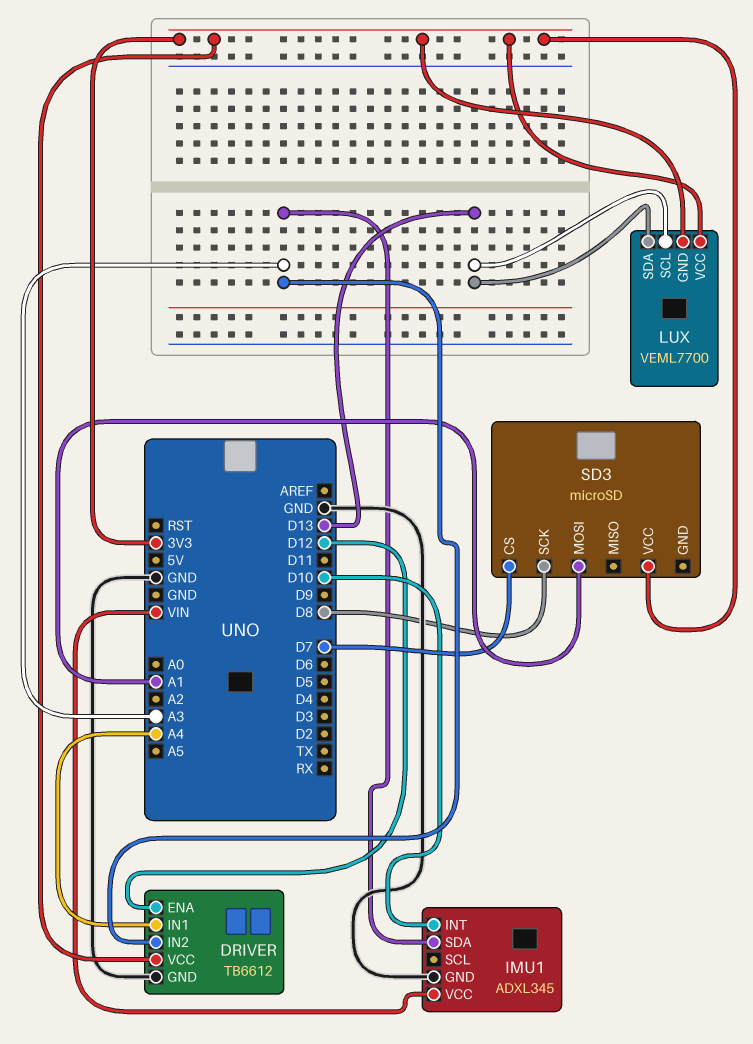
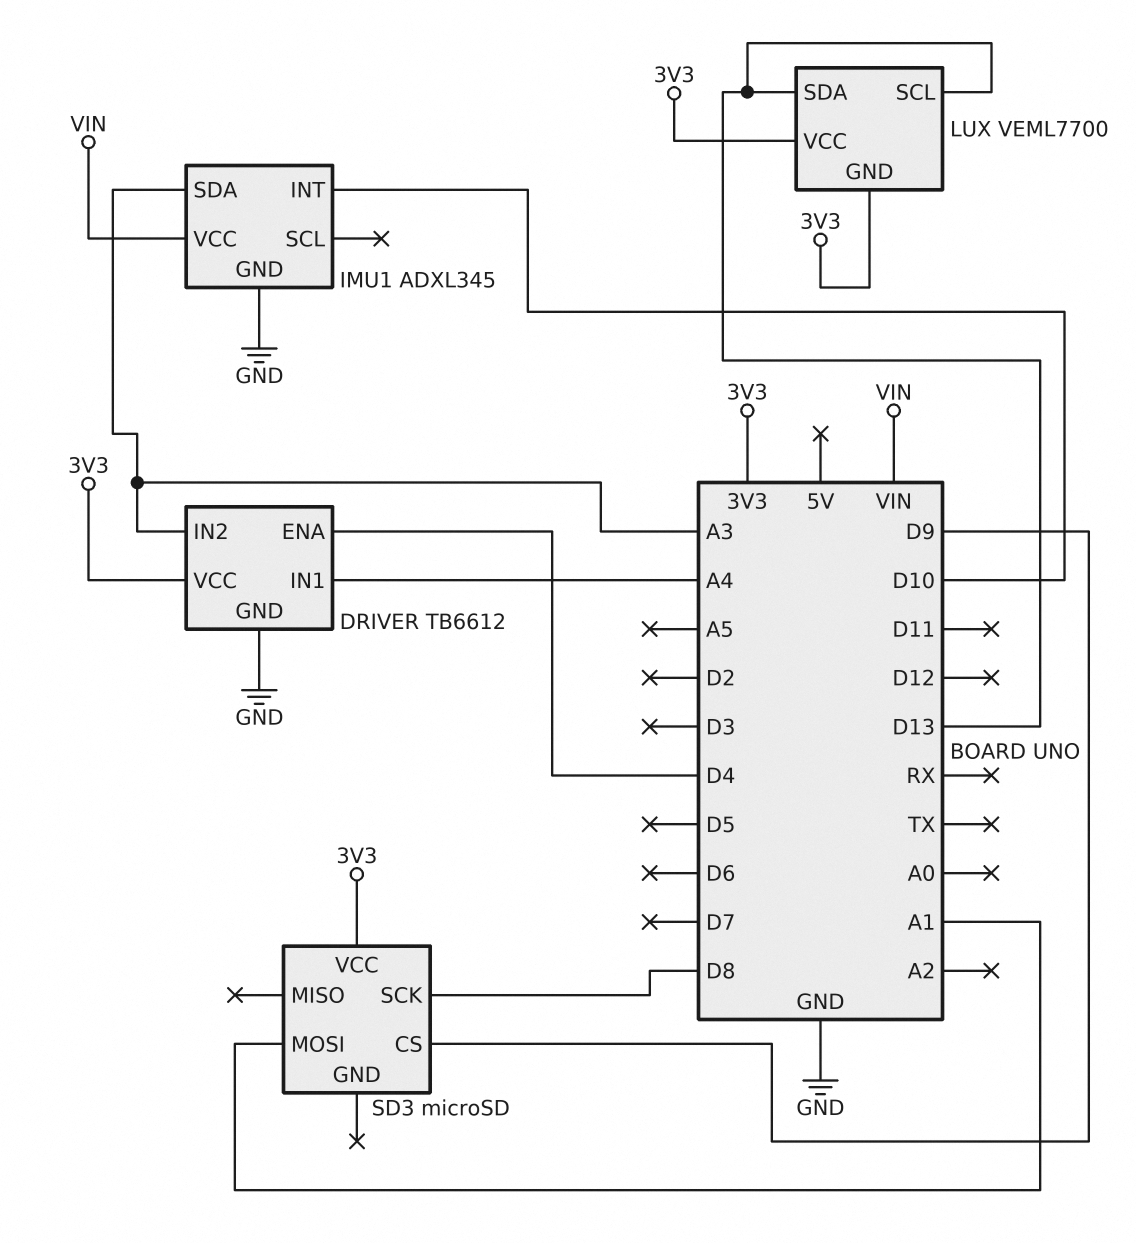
DRIVER pin ENA: D12 -> D4
SD3 pin CS: D7 -> D9

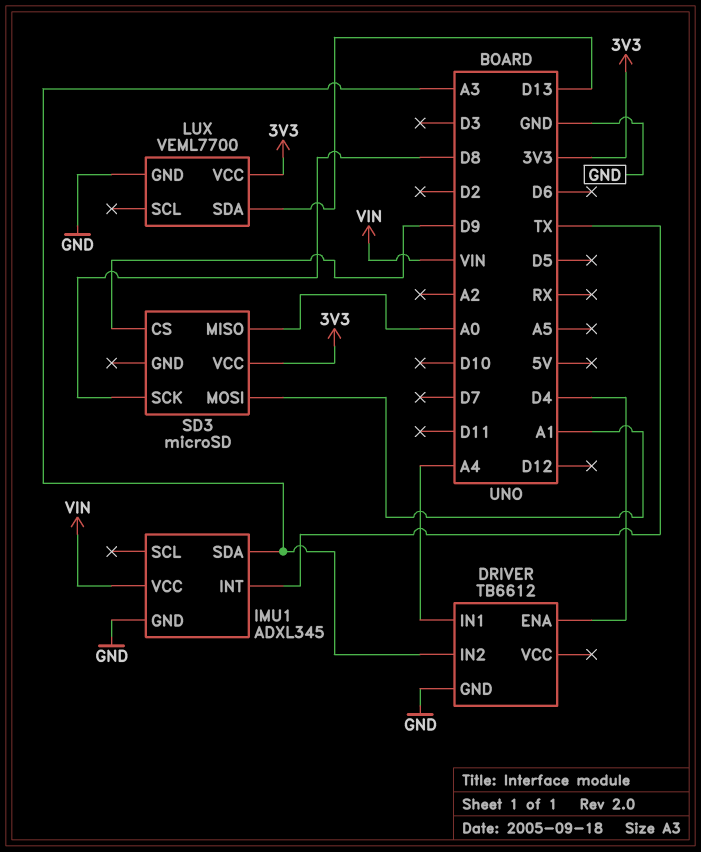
DRIVER pin VCC: 3V3 -> none
IMU1 pin INT: D10 -> TX
LUX pin GND: 3V3 -> GND
LUX pin SCL: D13 -> none
SD3 pin MISO: none -> A0

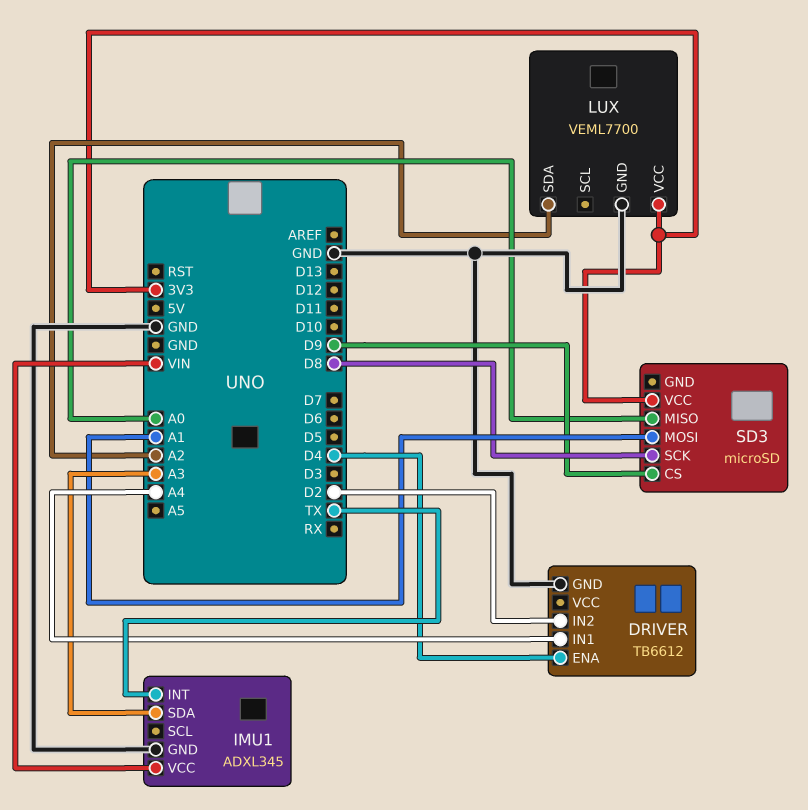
DRIVER pin IN2: A3 -> D2
LUX pin SDA: D13 -> A2

